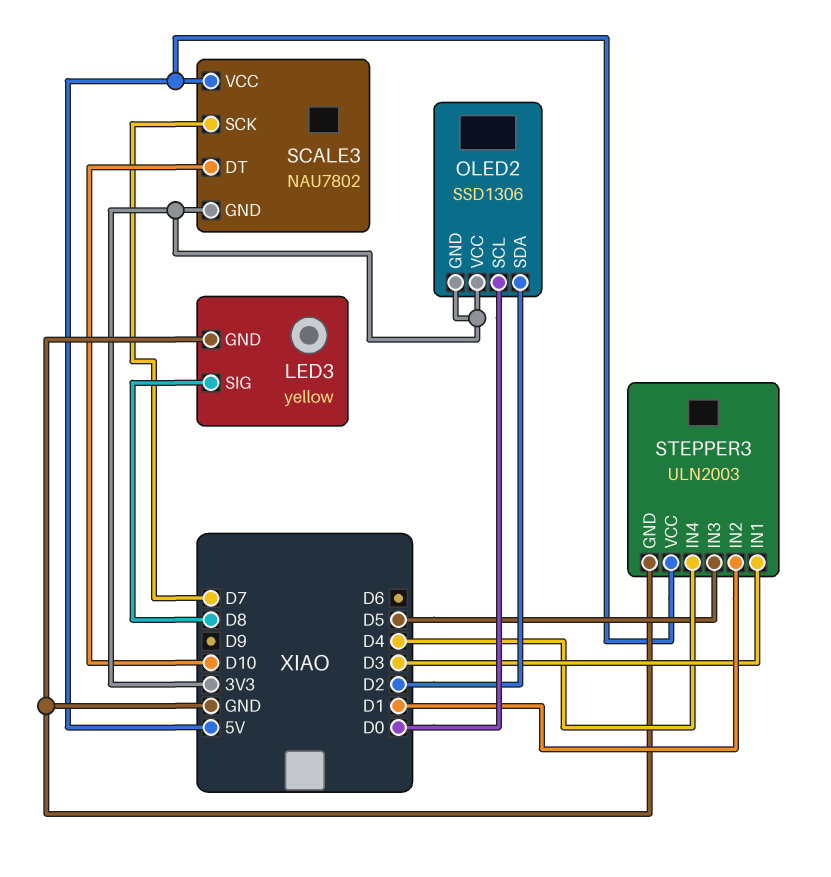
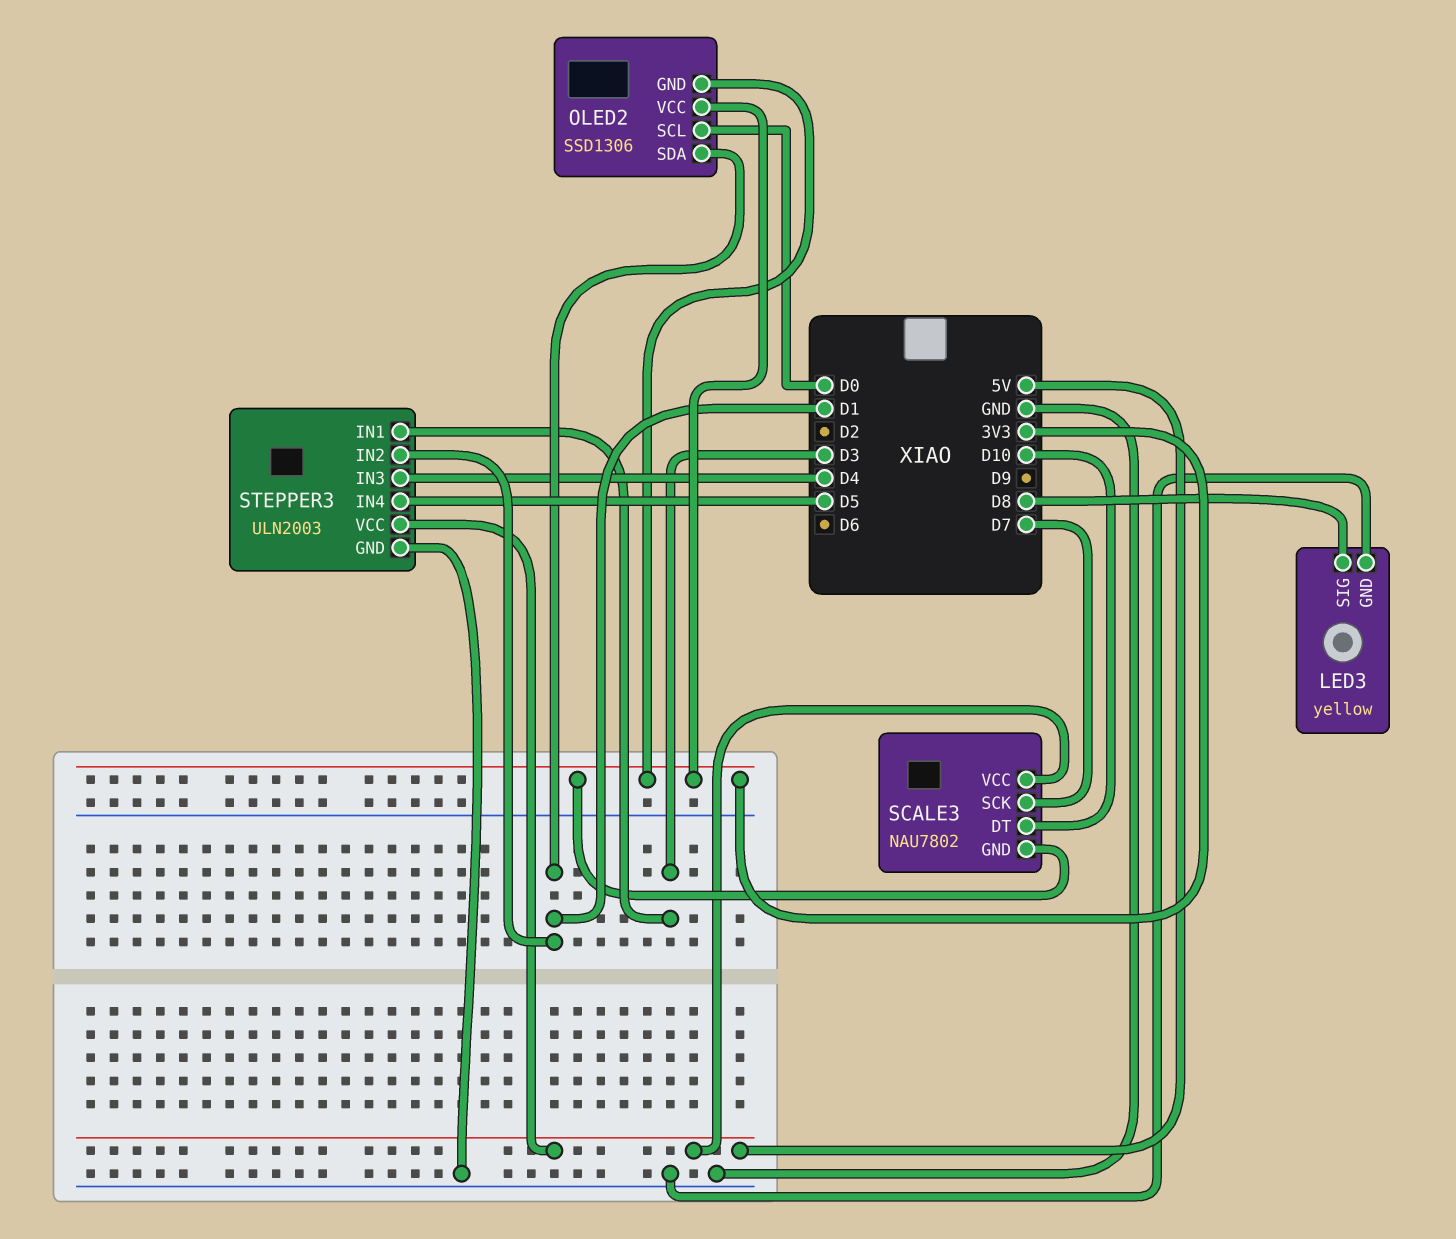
OLED2 pin SDA: D2 -> D1
STEPPER3 pin IN3: D5 -> D4
STEPPER3 pin IN4: D4 -> D5

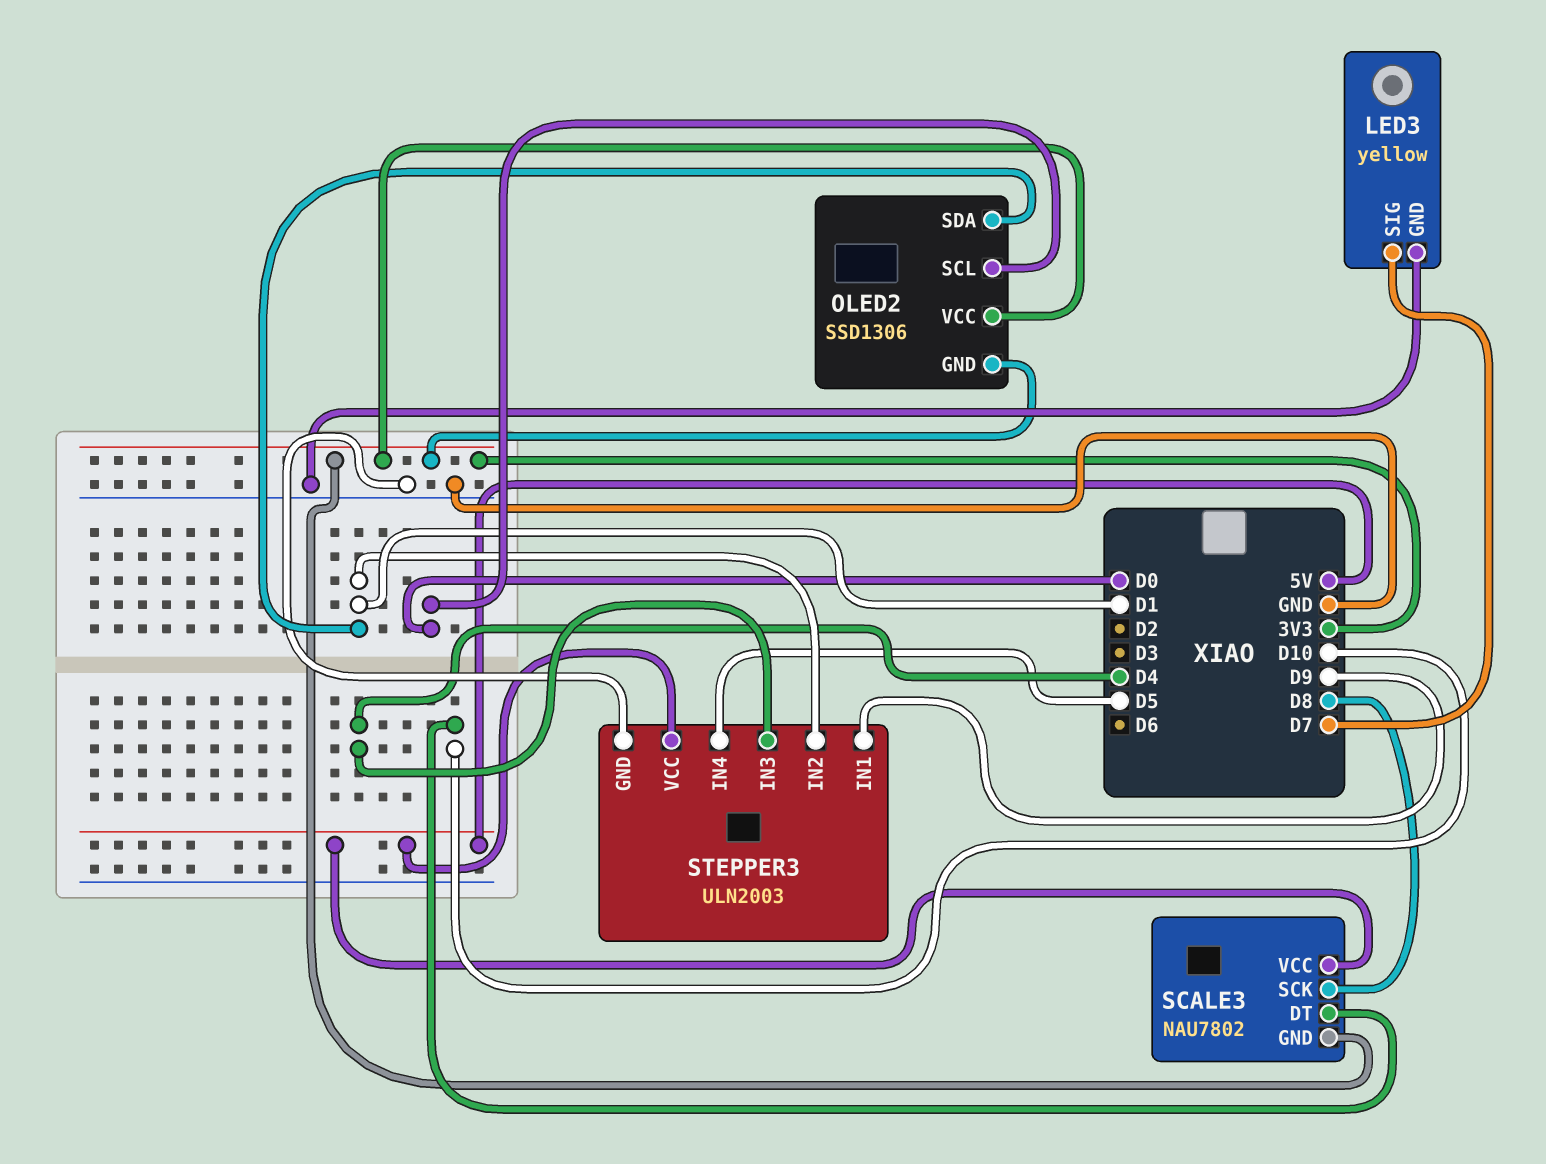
LED3 pin SIG: D8 -> D7
SCALE3 pin SCK: D7 -> D8
STEPPER3 pin IN1: D3 -> D9

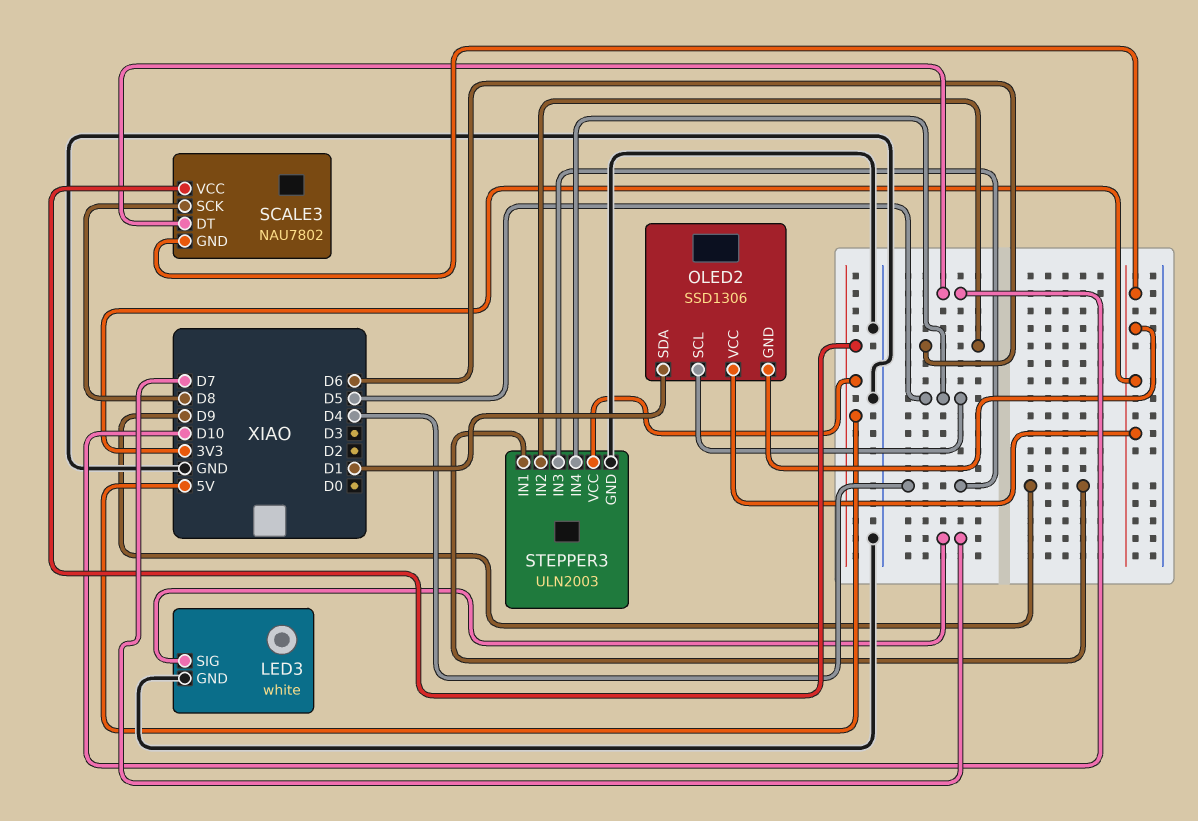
LED3: yellow -> white
OLED2 pin SCL: D0 -> D5
STEPPER3 pin IN2: D1 -> D6

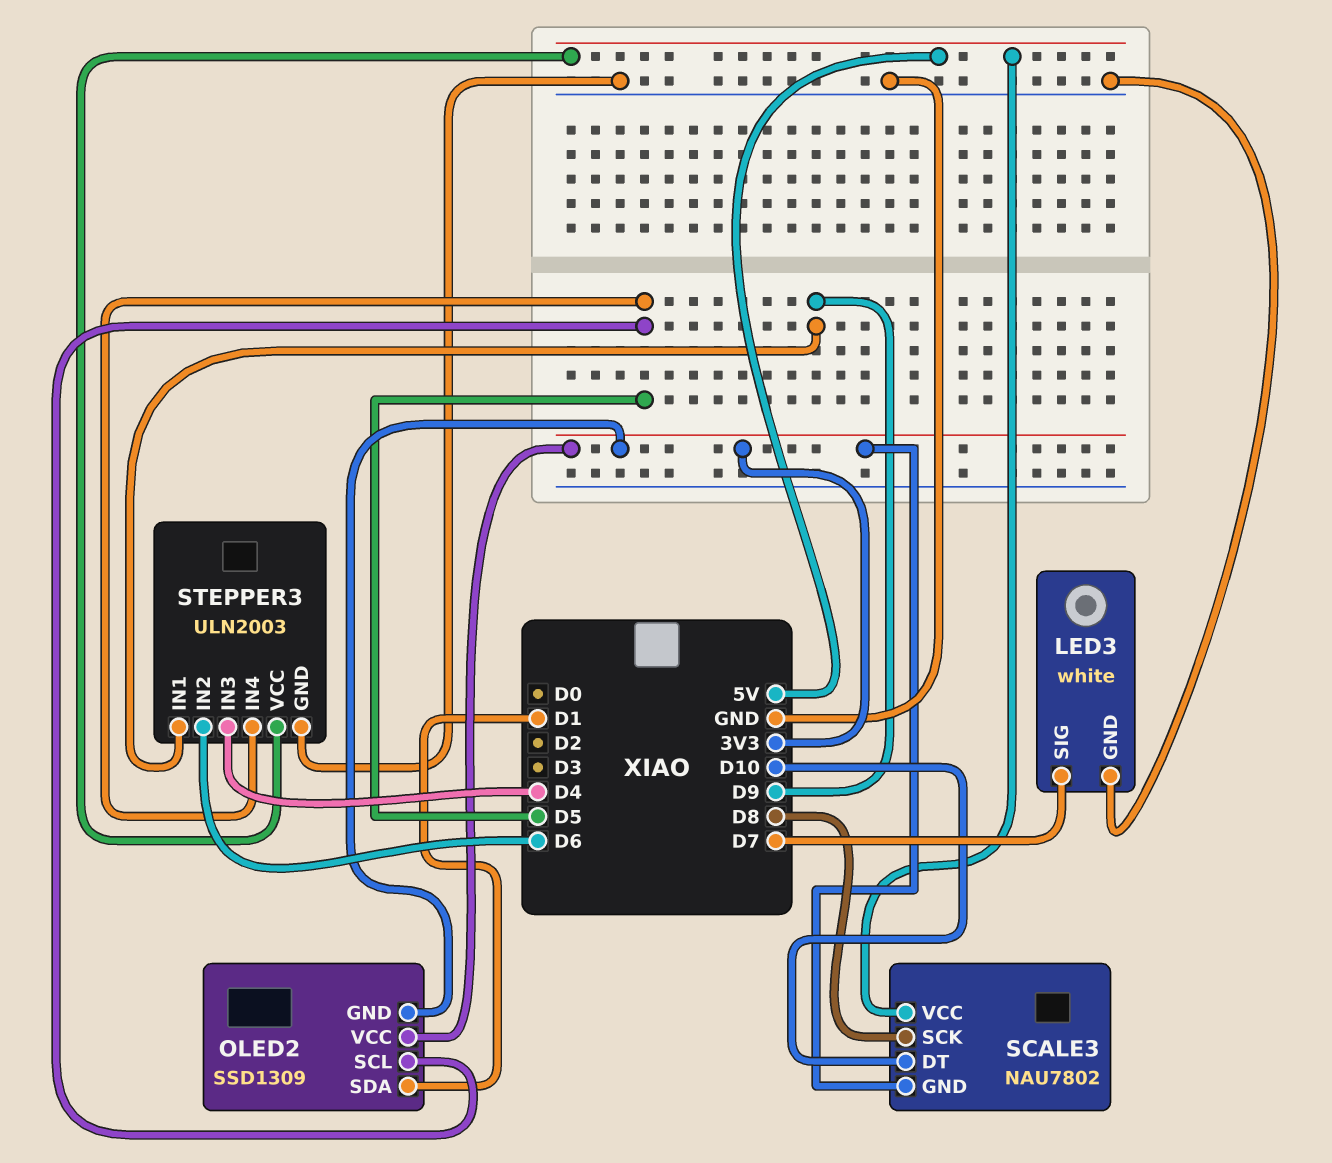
OLED2: SSD1306 -> SSD1309

